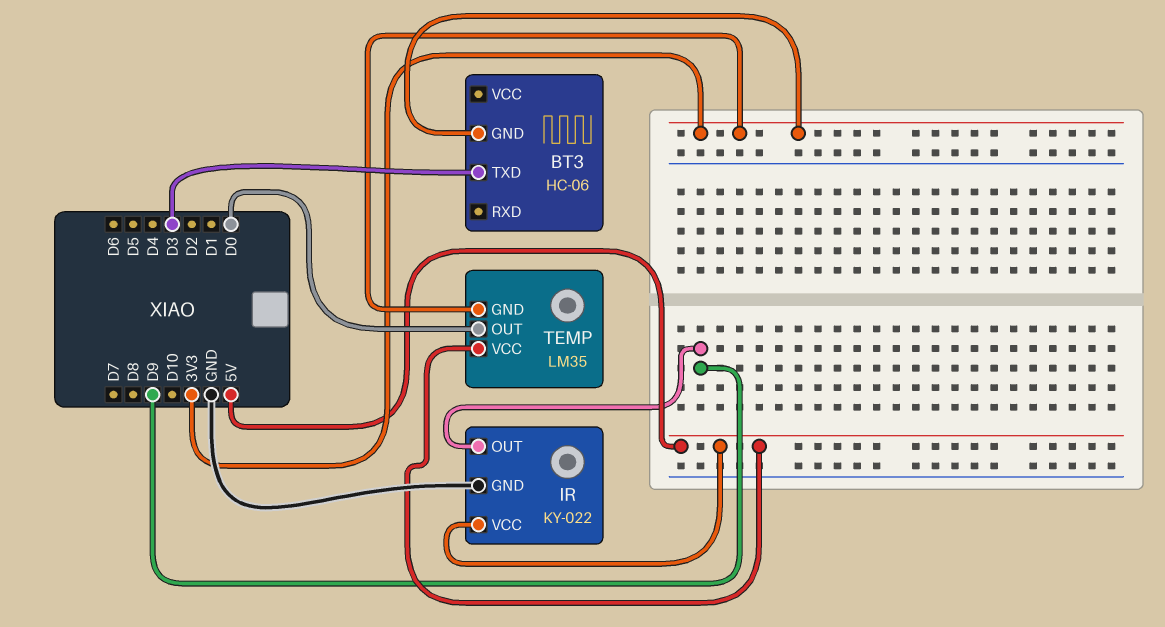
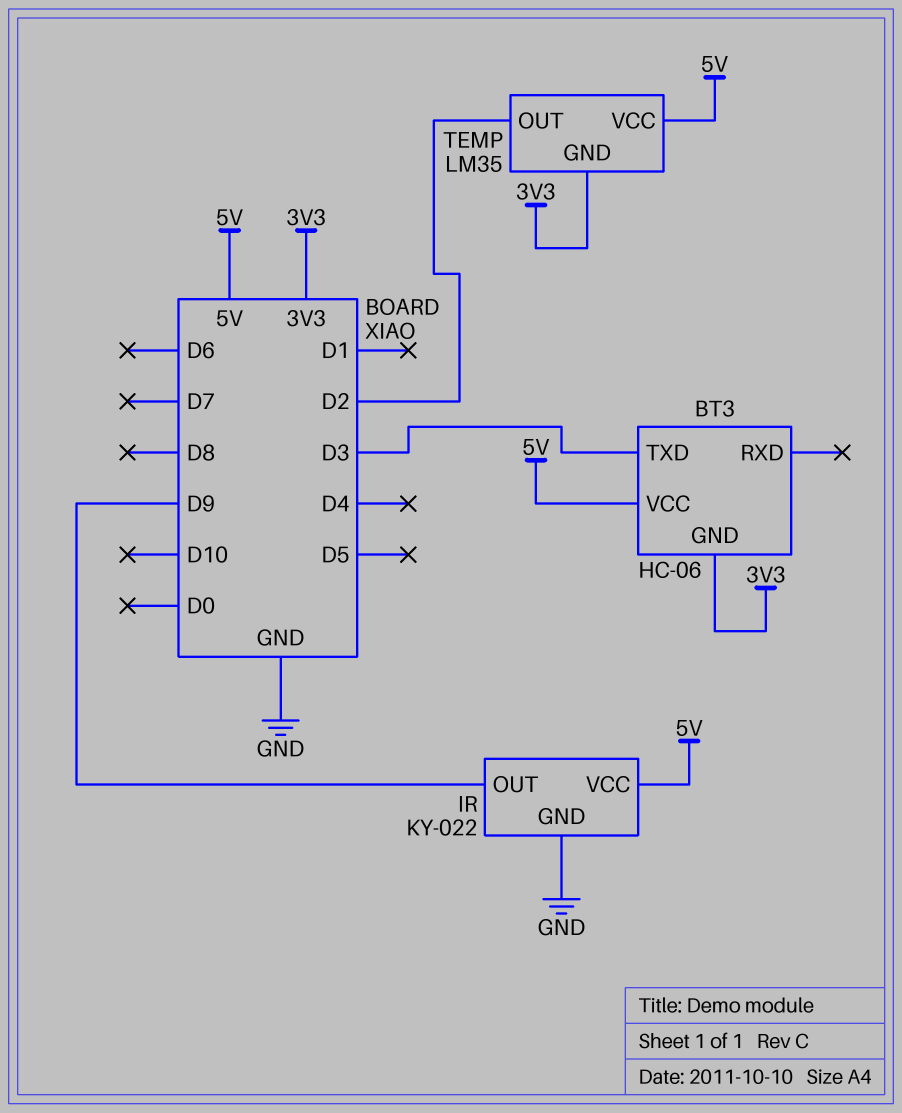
BT3 pin VCC: none -> 5V
TEMP pin OUT: D0 -> D2

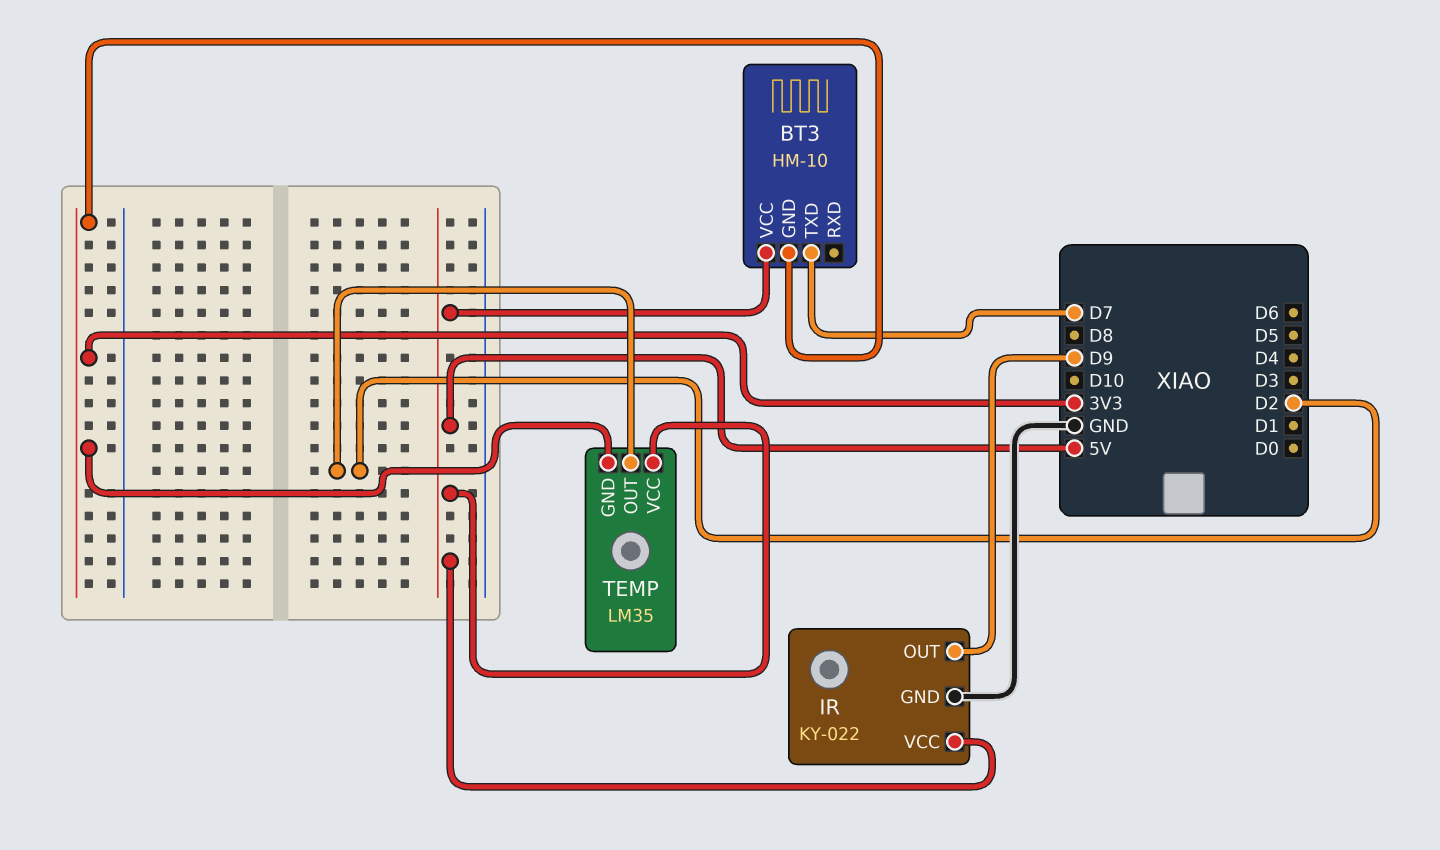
BT3: HC-06 -> HM-10
BT3 pin TXD: D3 -> D7

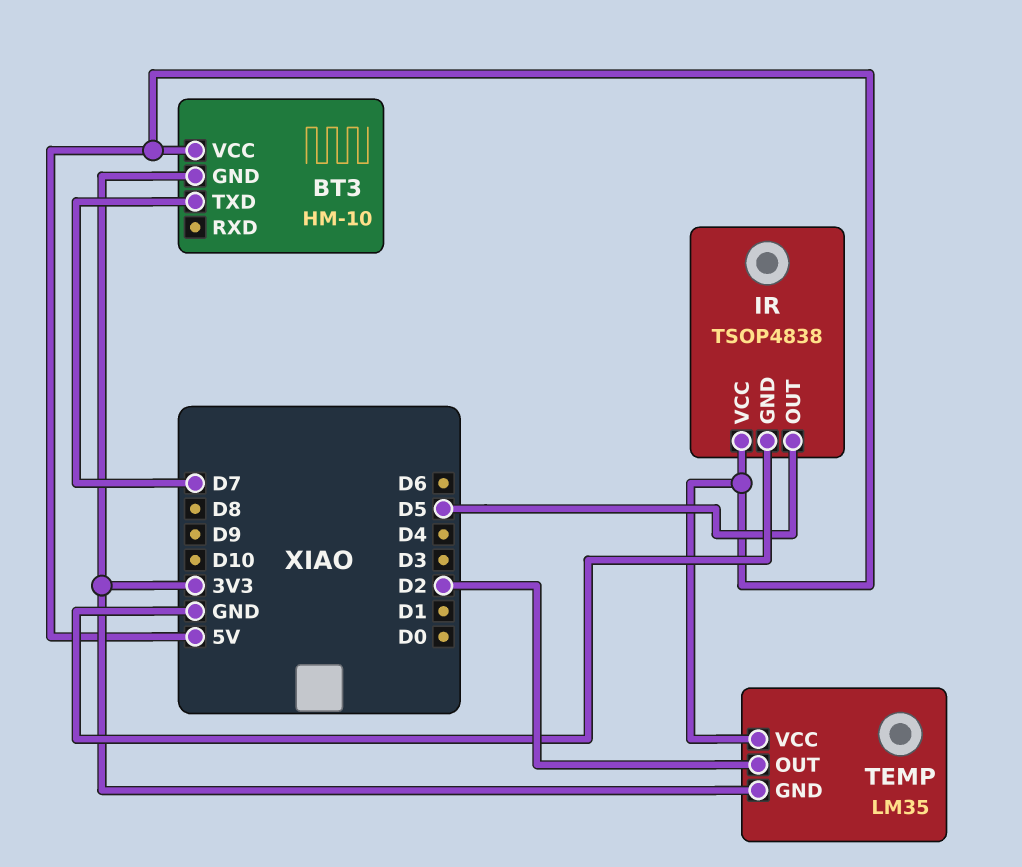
IR: KY-022 -> TSOP4838
IR pin OUT: D9 -> D5

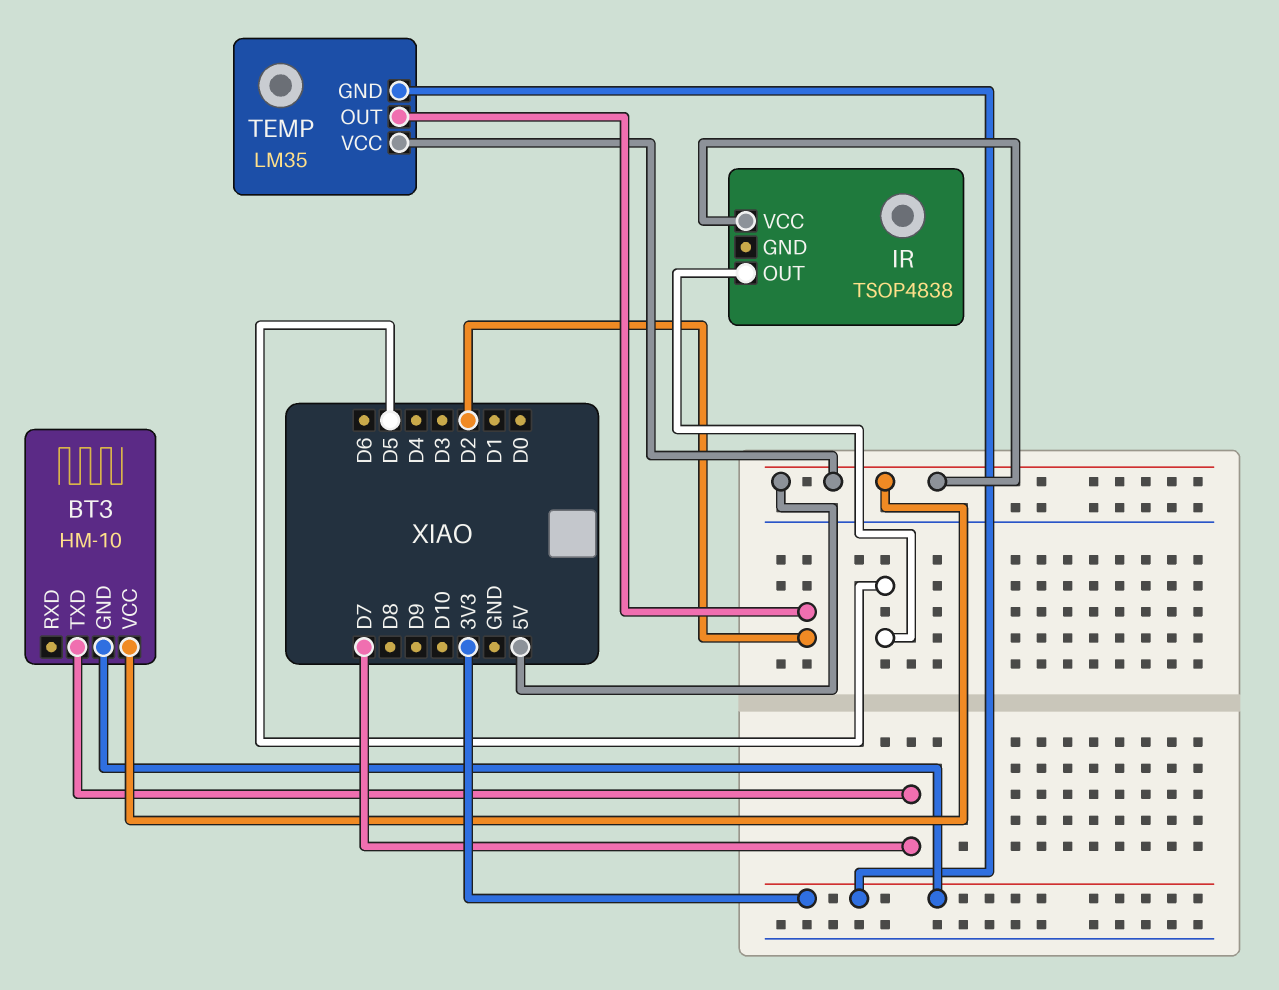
IR pin GND: GND -> none

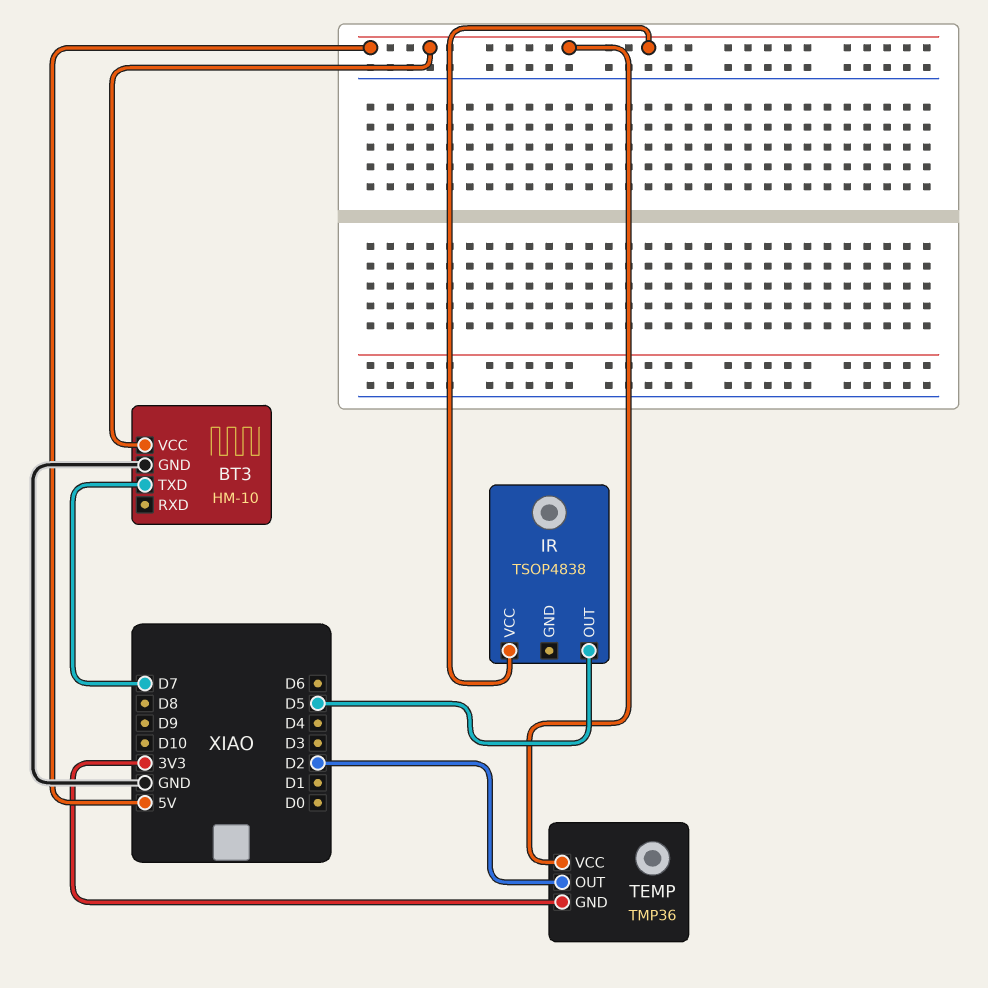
BT3 pin GND: 3V3 -> GND
TEMP: LM35 -> TMP36

